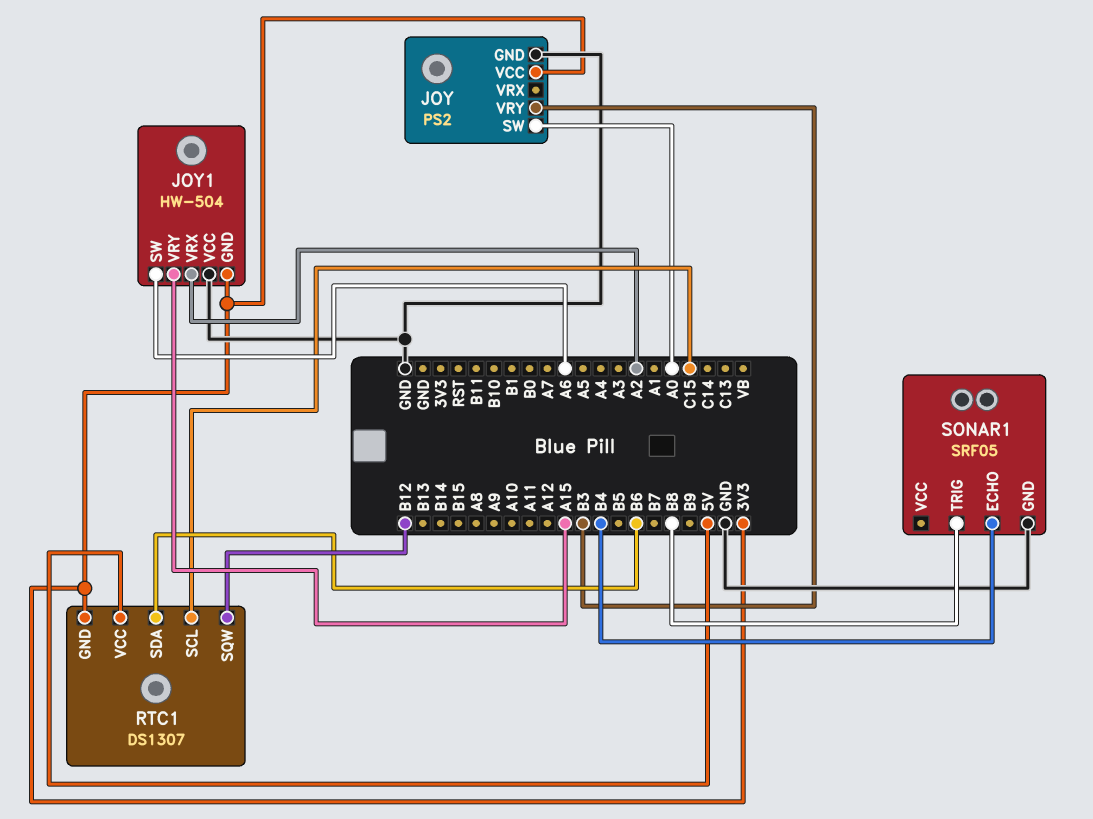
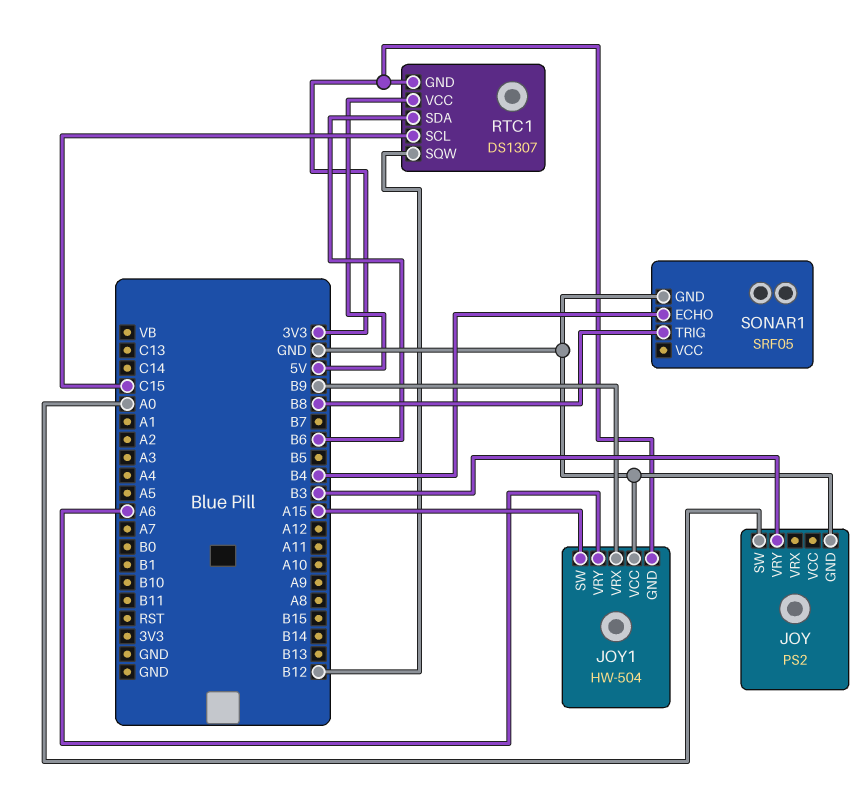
JOY pin VCC: 3V3 -> none
JOY1 pin SW: A6 -> A15
JOY1 pin VRX: A2 -> B9
JOY1 pin VRY: A15 -> A6

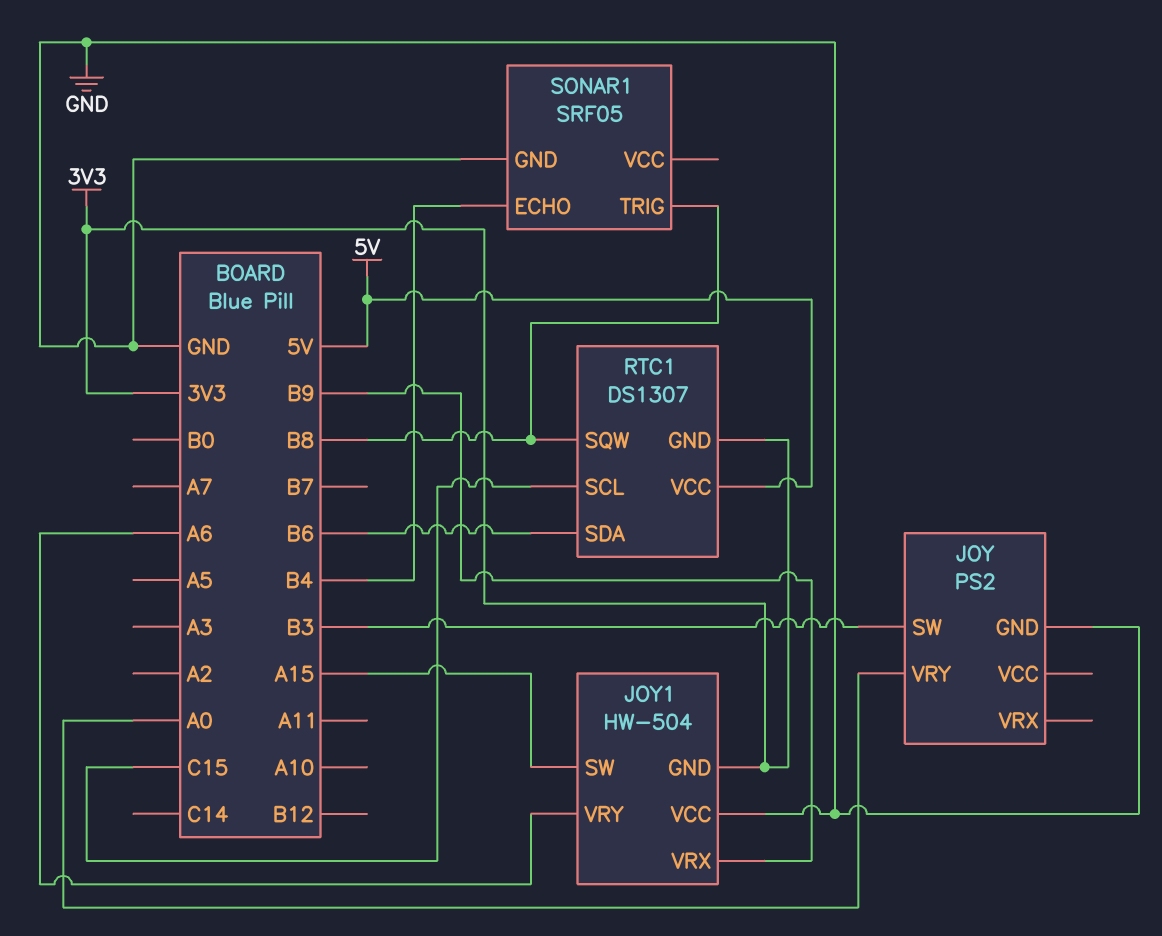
JOY pin SW: A0 -> B3
JOY pin VRY: B3 -> A0
RTC1 pin SQW: B12 -> B8

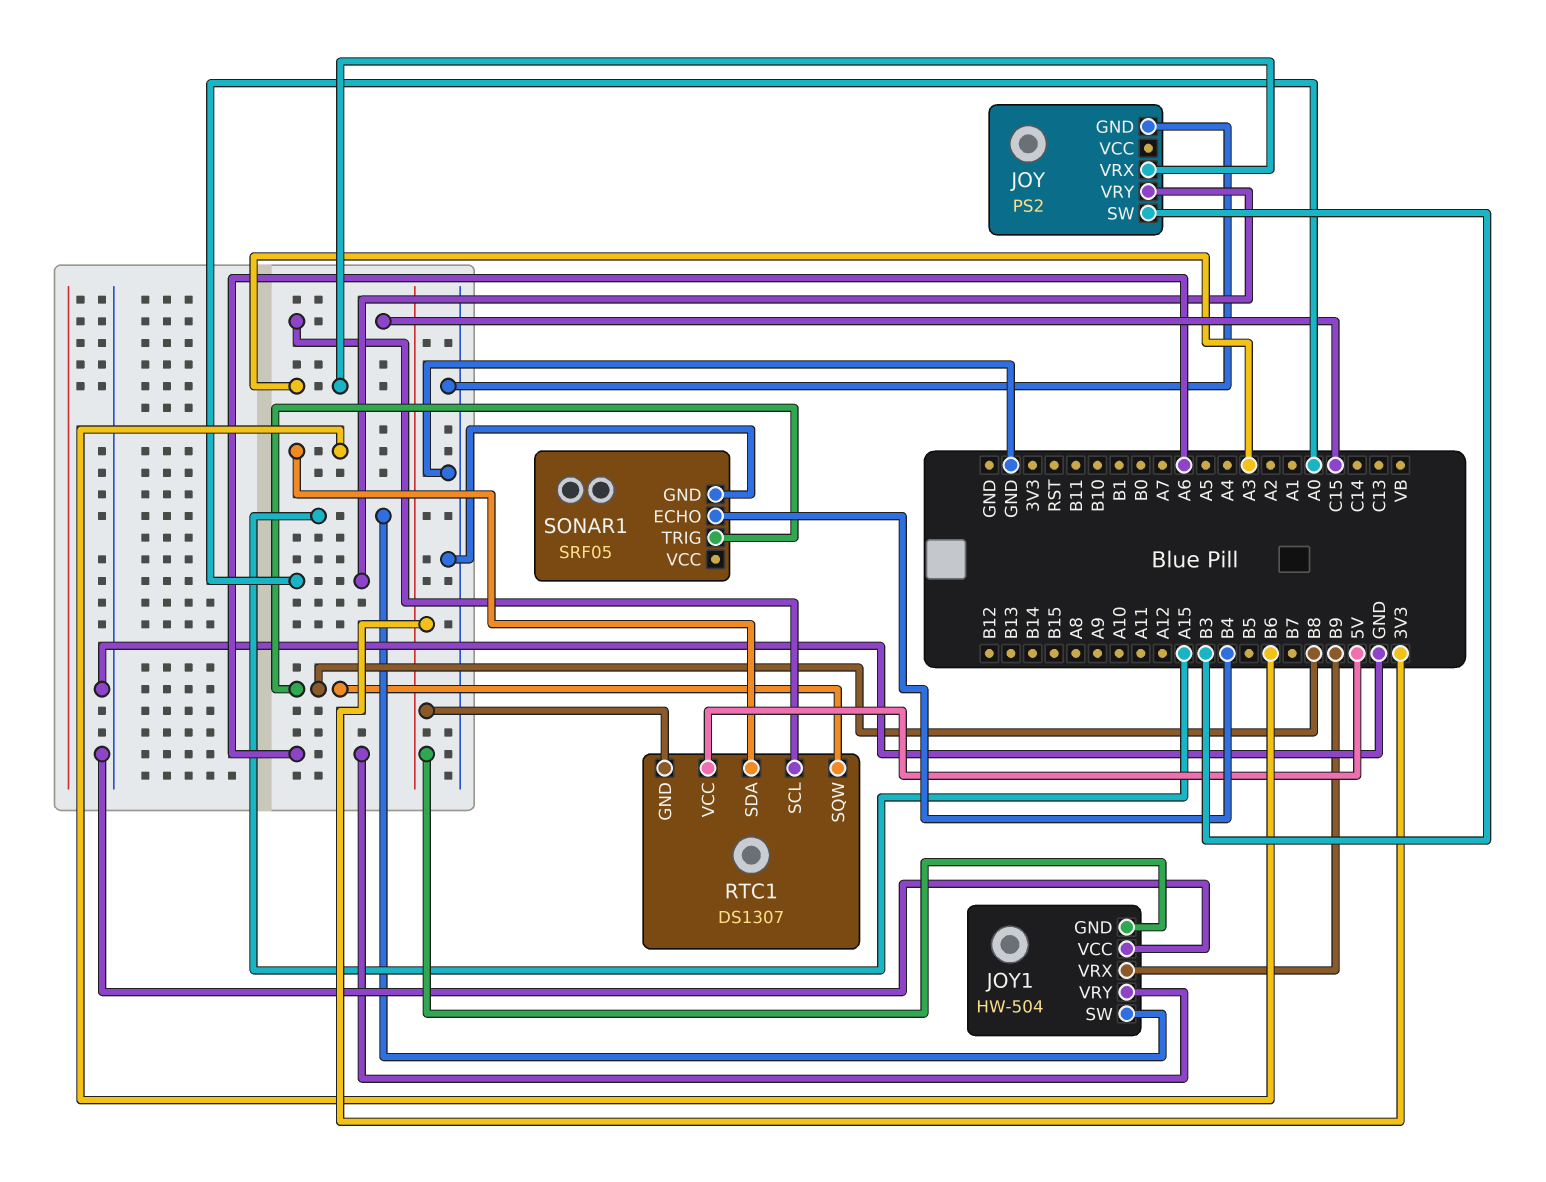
JOY pin VRX: none -> A3

